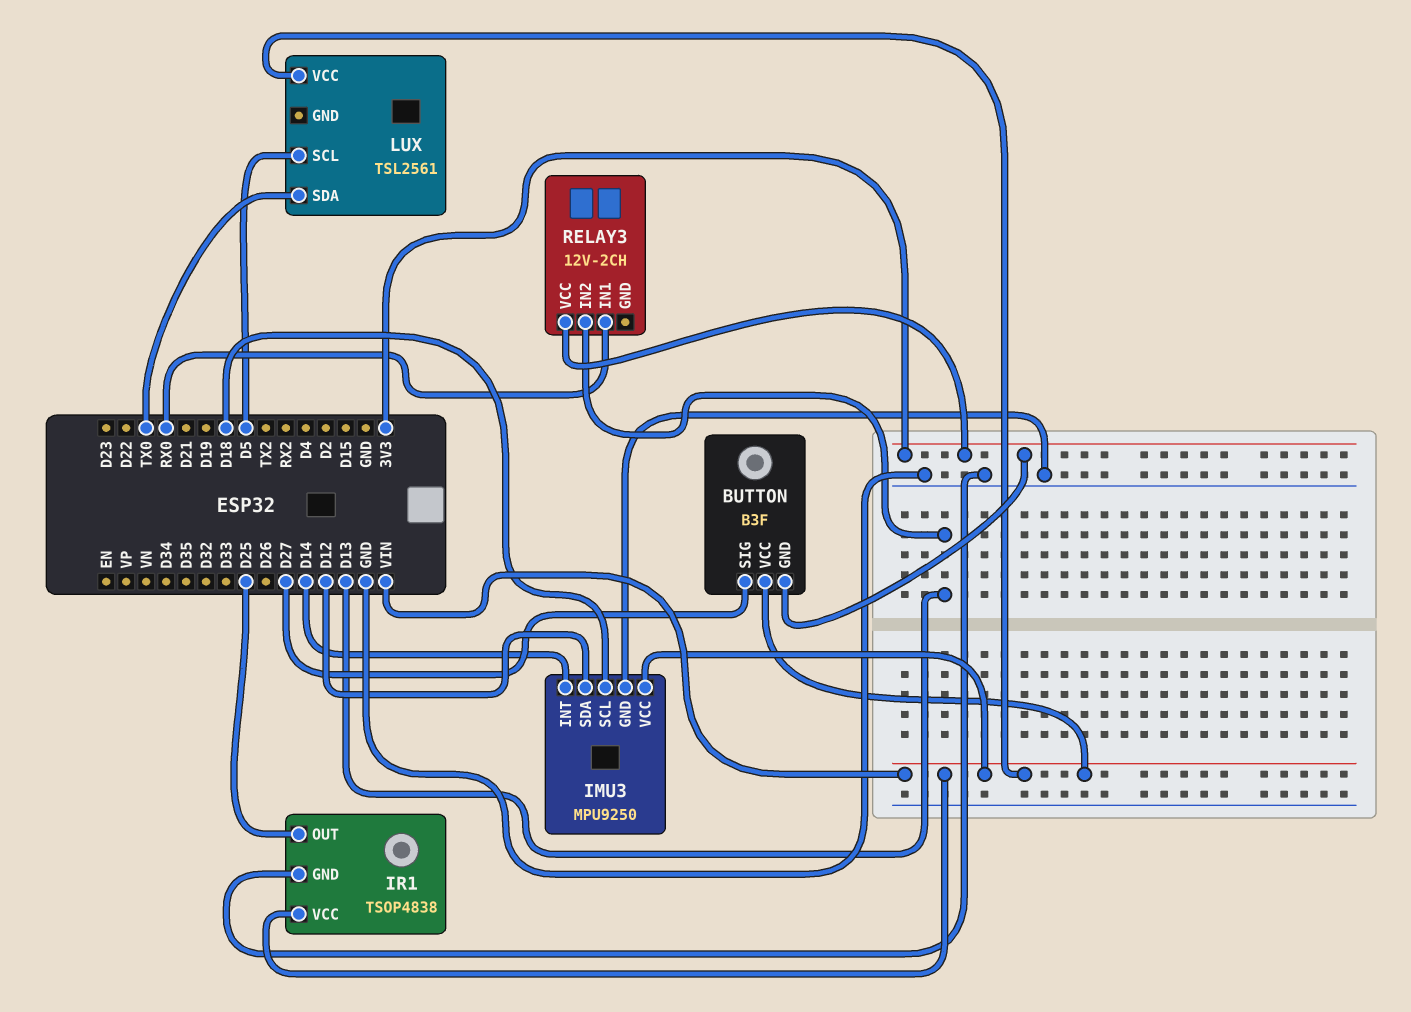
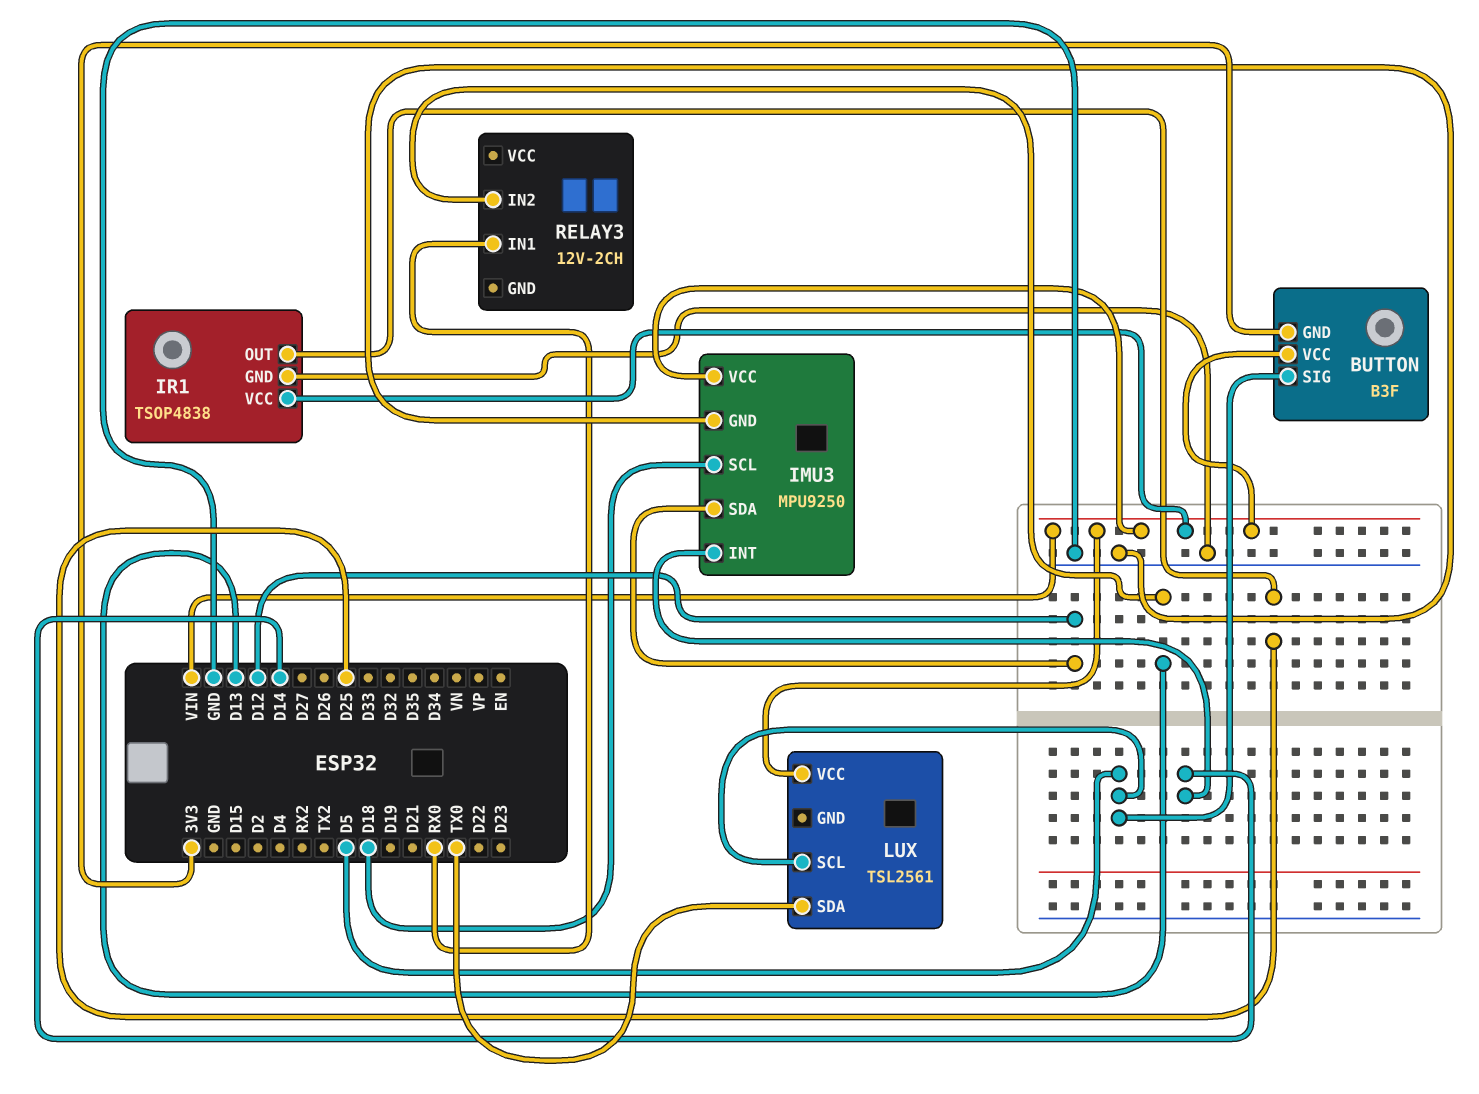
BUTTON pin SIG: D27 -> D5
RELAY3 pin VCC: 3V3 -> none

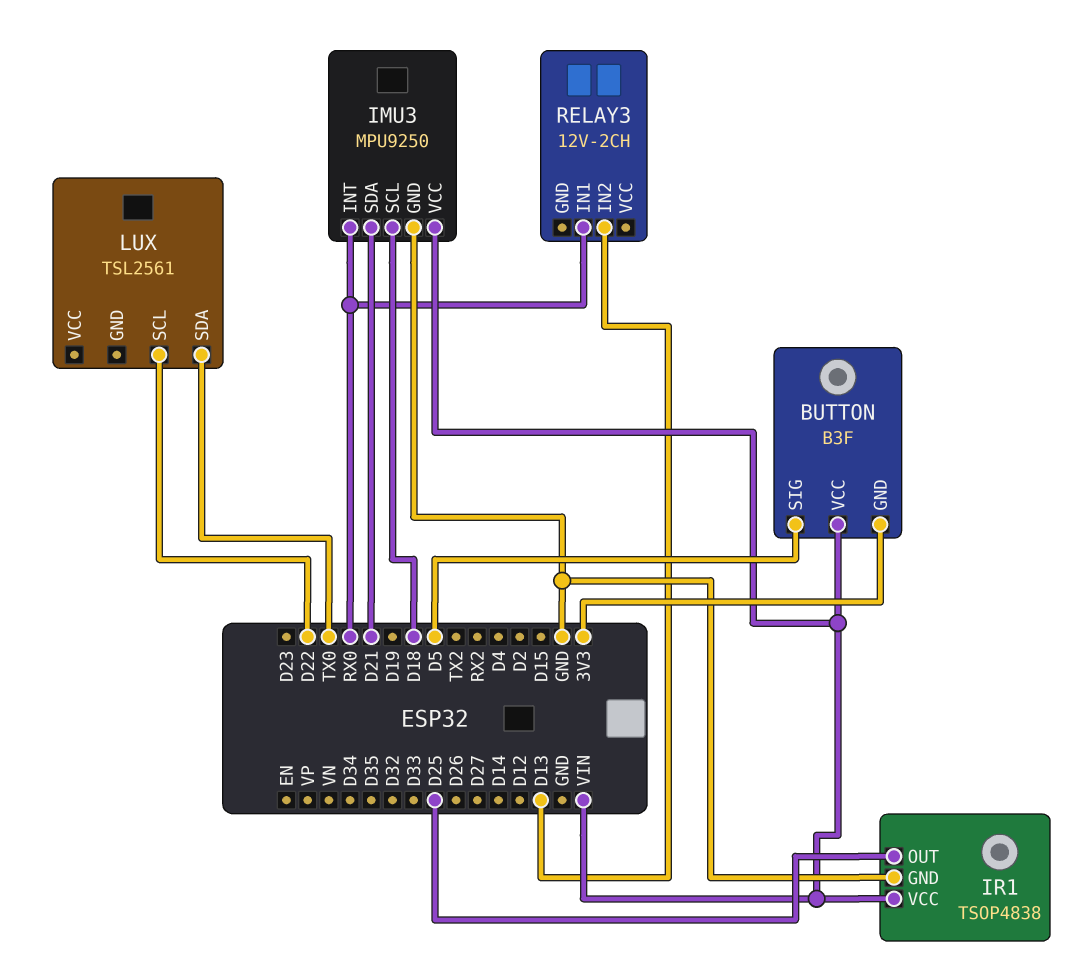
IMU3 pin INT: D14 -> RX0
IMU3 pin SDA: D12 -> D21
LUX pin SCL: D5 -> D22
LUX pin VCC: VIN -> none

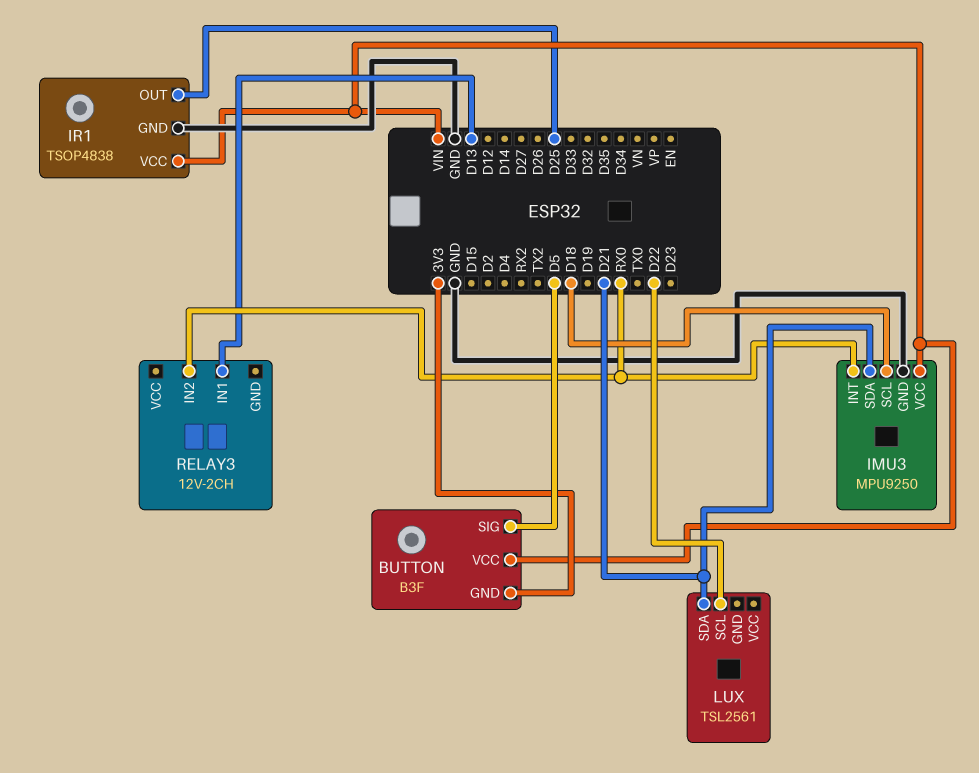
LUX pin SDA: TX0 -> D21
RELAY3 pin IN1: RX0 -> D13
RELAY3 pin IN2: D13 -> RX0

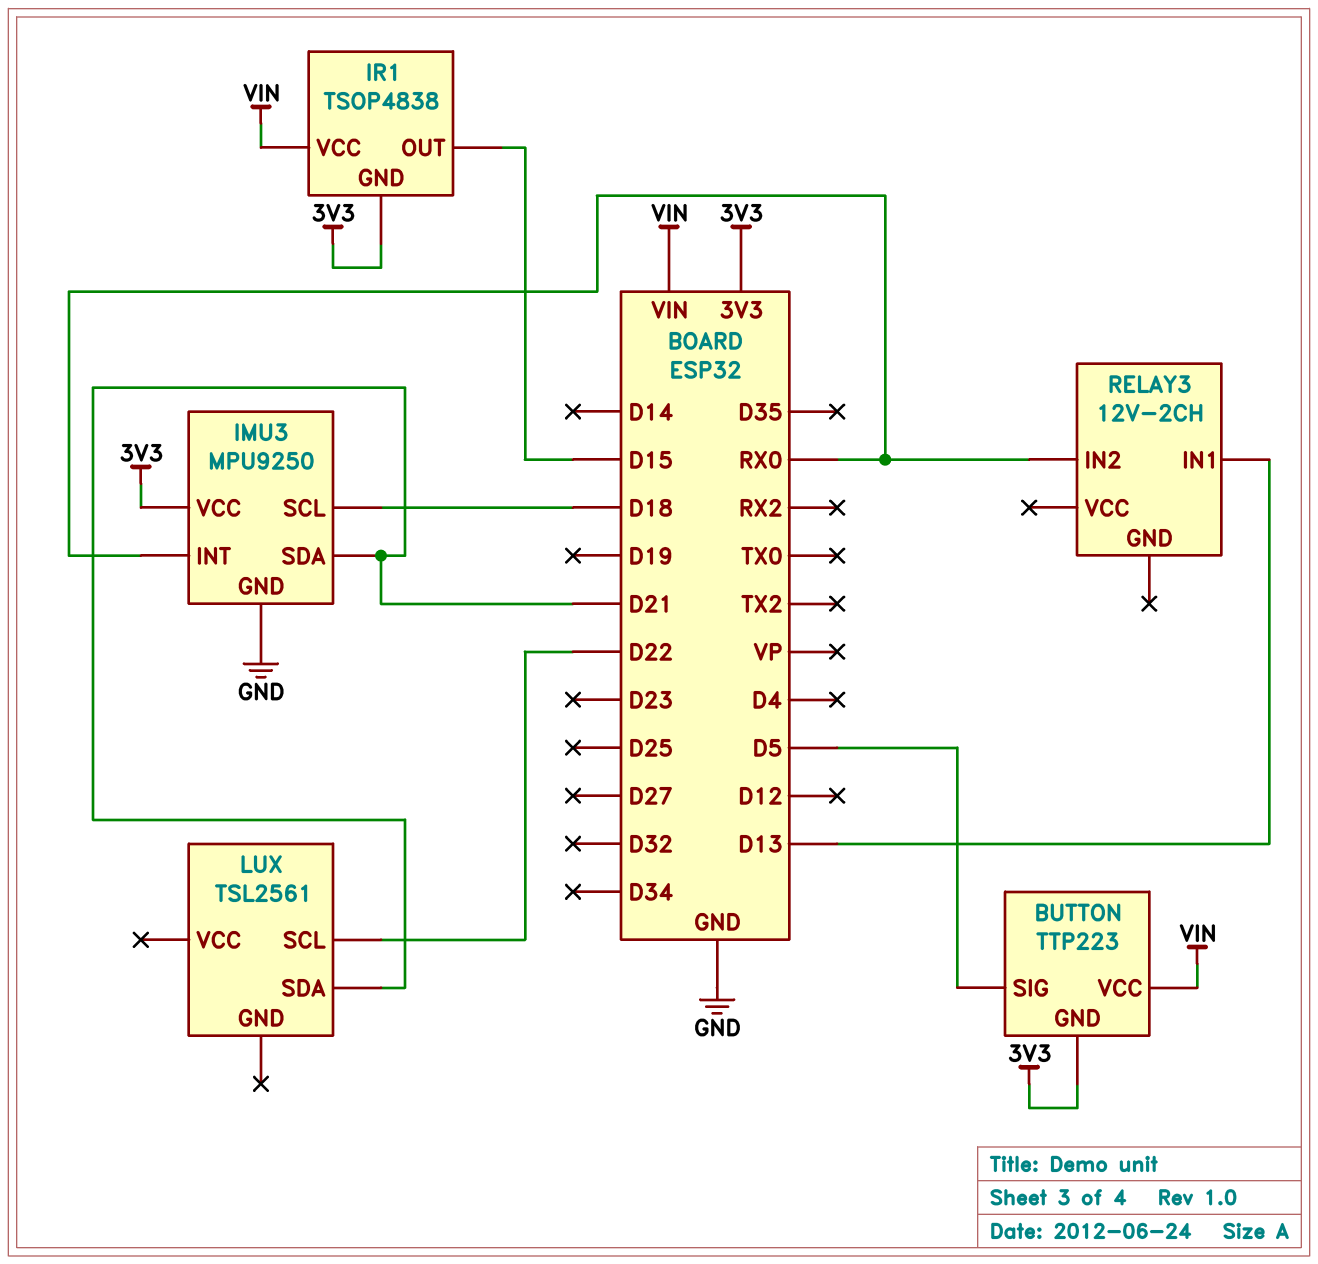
BUTTON: B3F -> TTP223
IMU3 pin VCC: VIN -> 3V3
IR1 pin GND: GND -> 3V3
IR1 pin OUT: D25 -> D15

